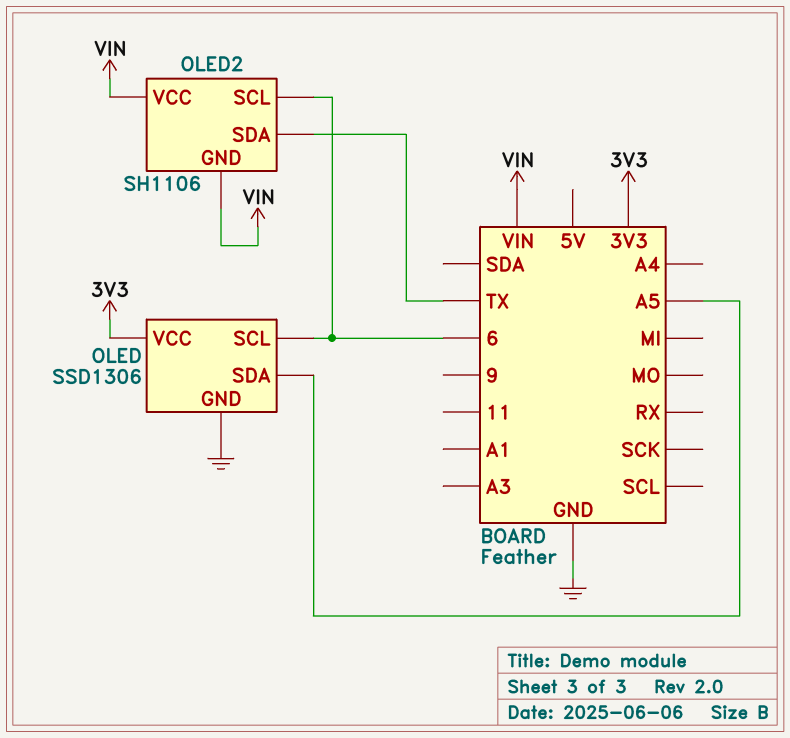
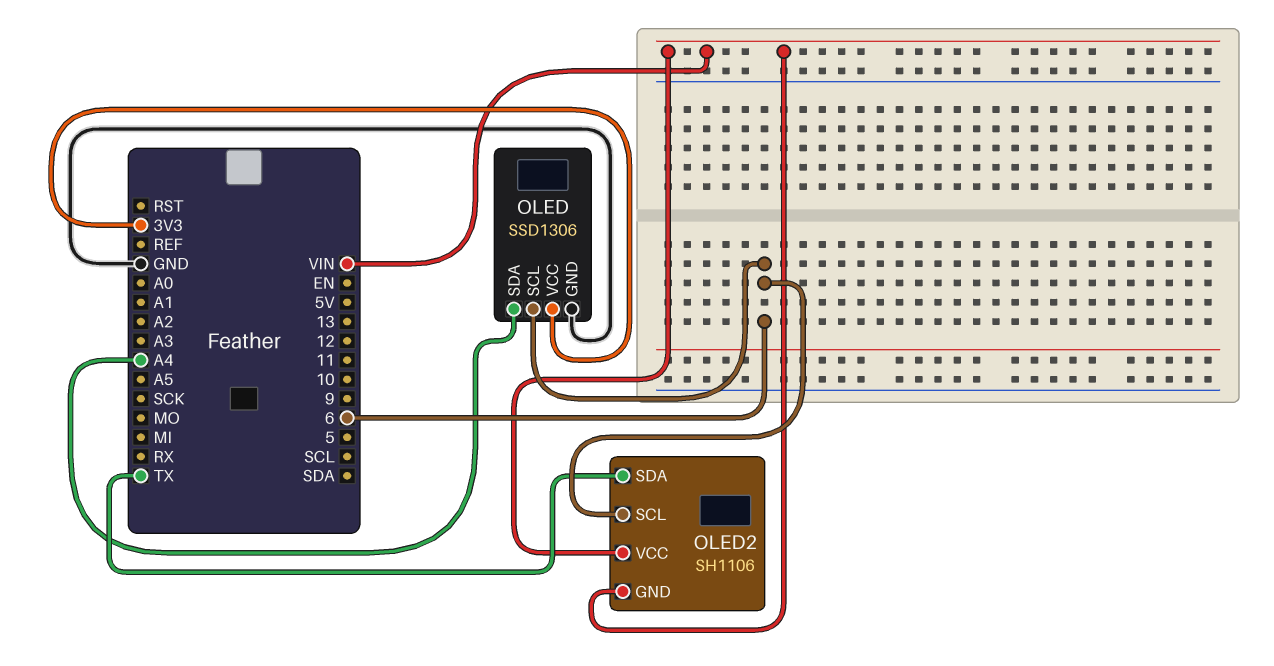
OLED pin SDA: A5 -> A4

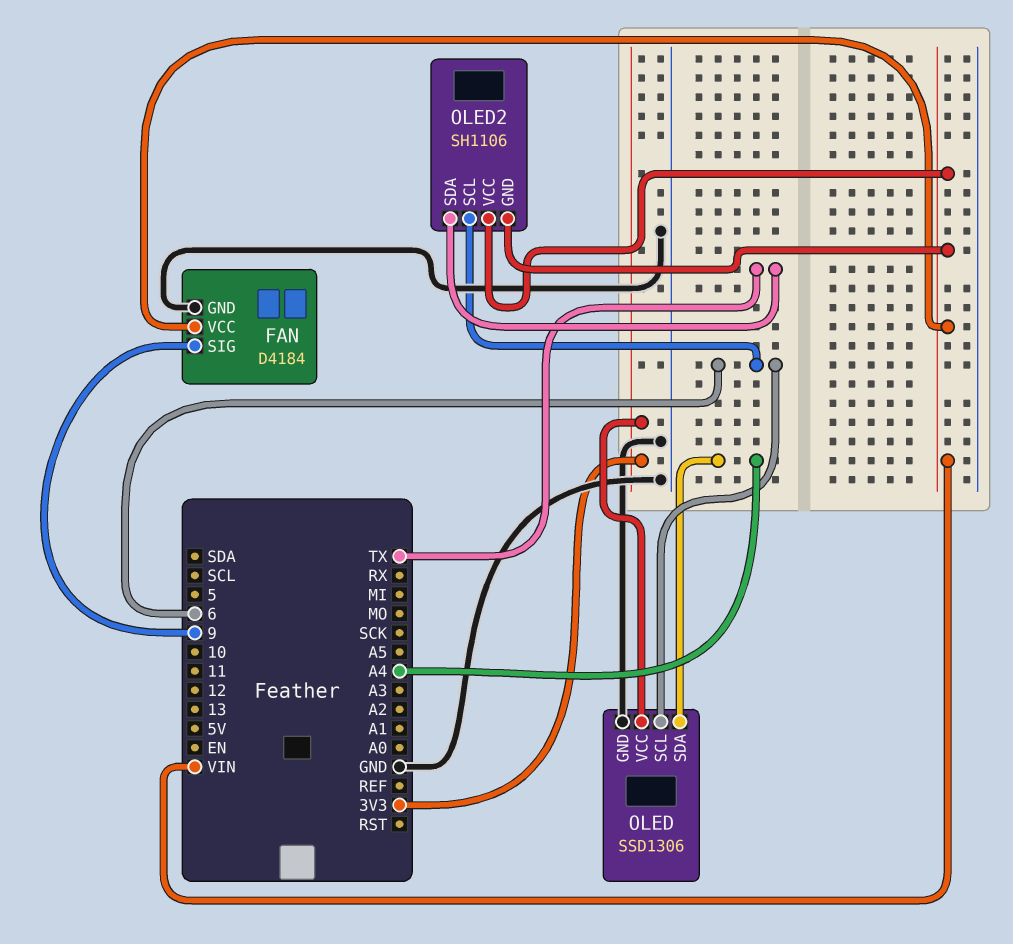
FAN: none -> D4184
FAN pin GND: none -> GND
FAN pin SIG: none -> 9
FAN pin VCC: none -> VIN

